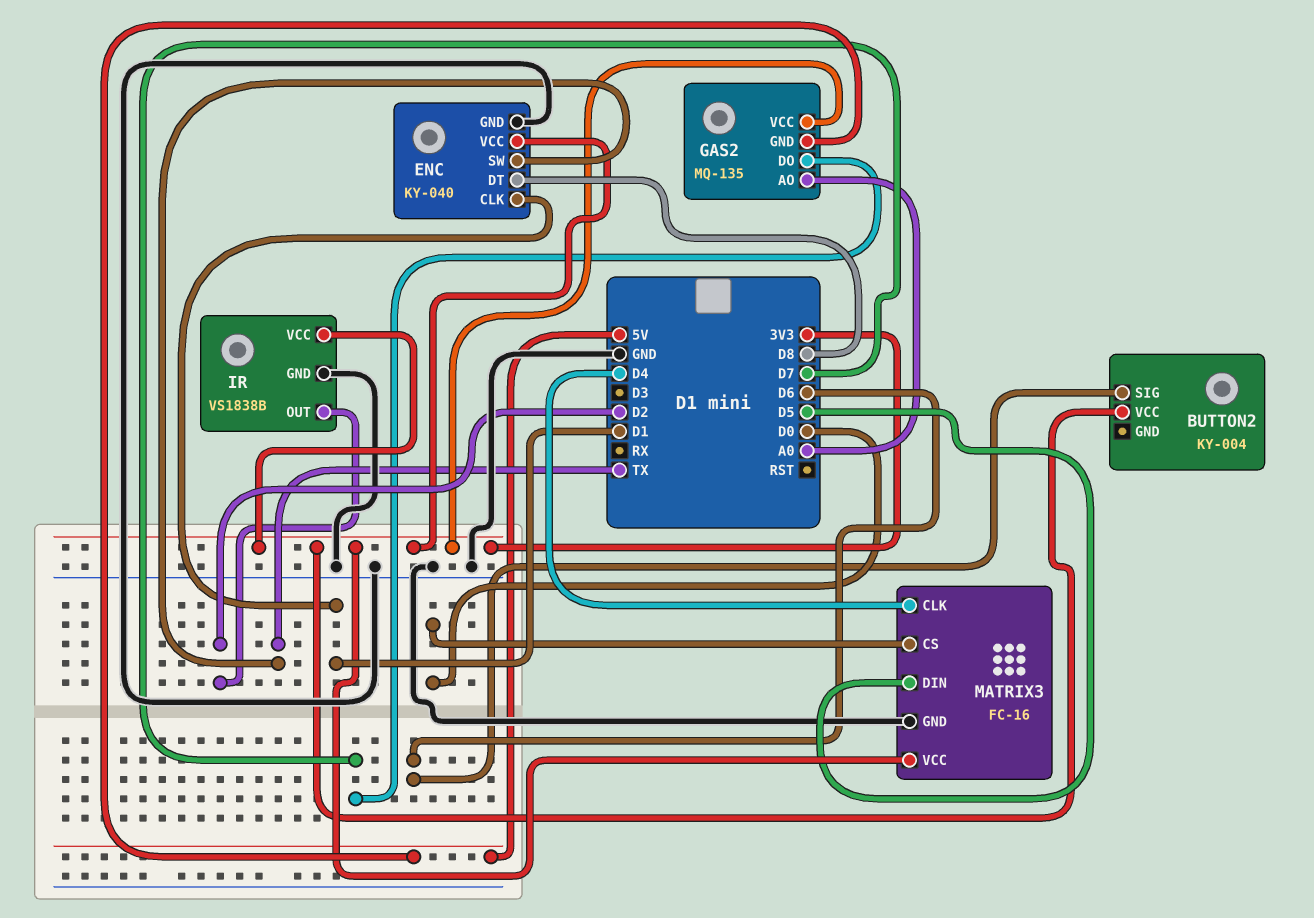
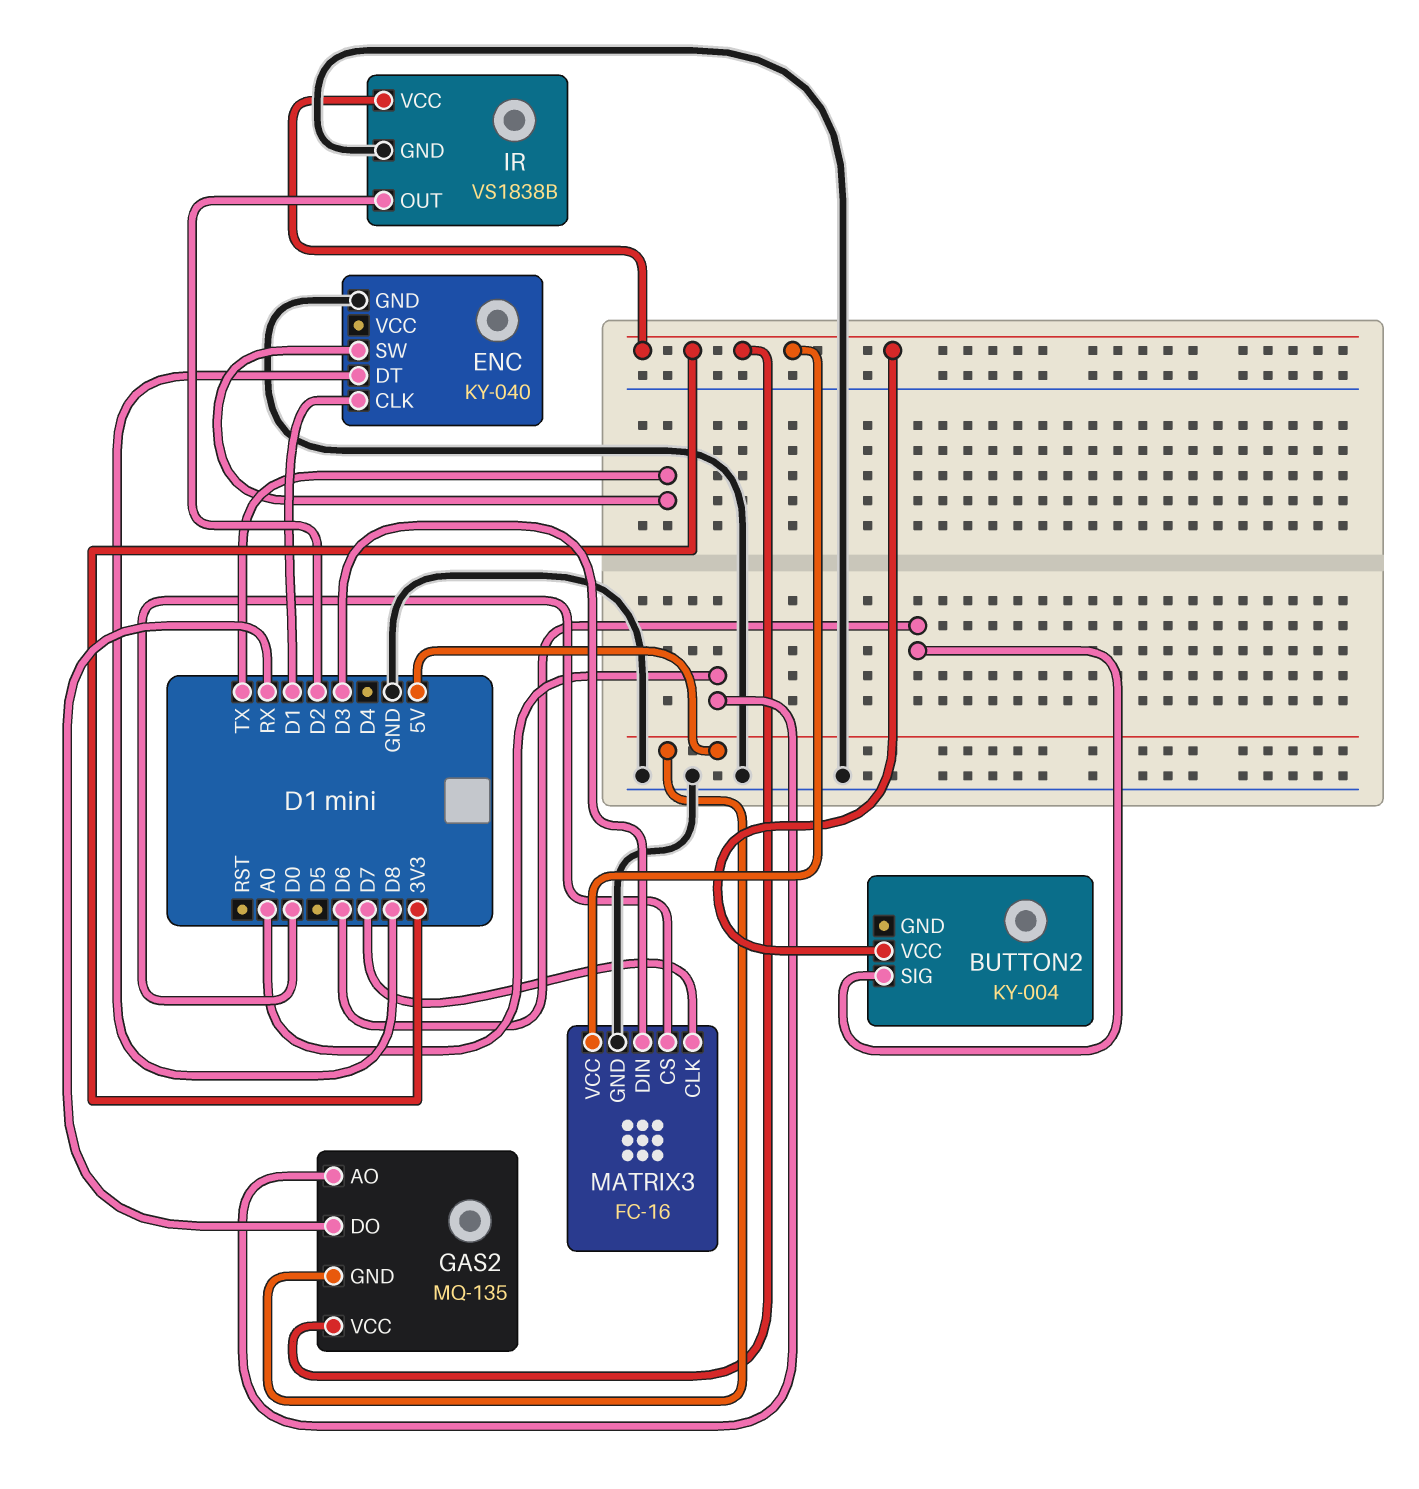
ENC pin VCC: 3V3 -> none
GAS2 pin DO: D7 -> RX
MATRIX3 pin CLK: D4 -> D7
MATRIX3 pin DIN: D5 -> D3

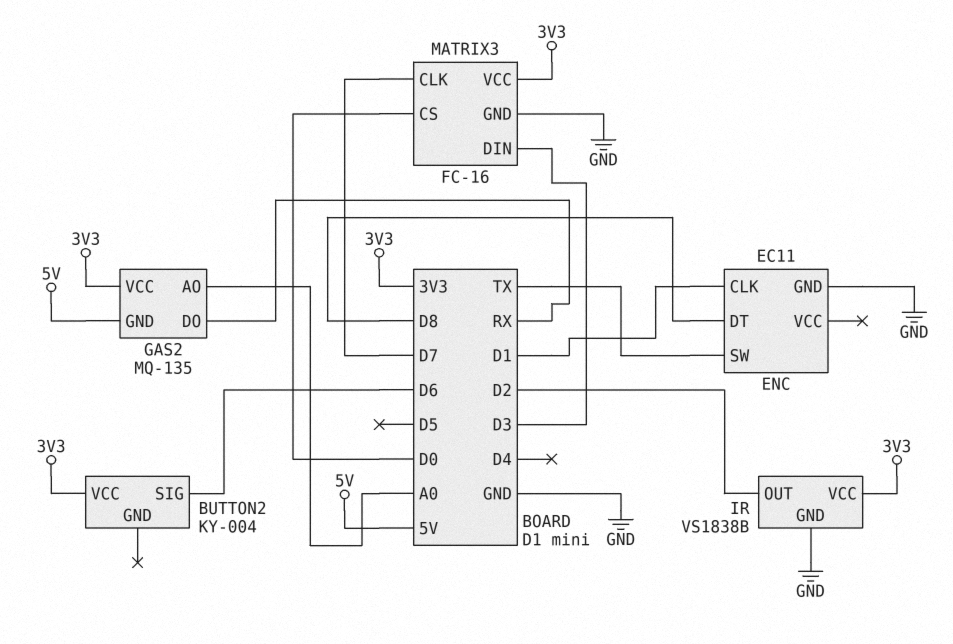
ENC: KY-040 -> EC11

